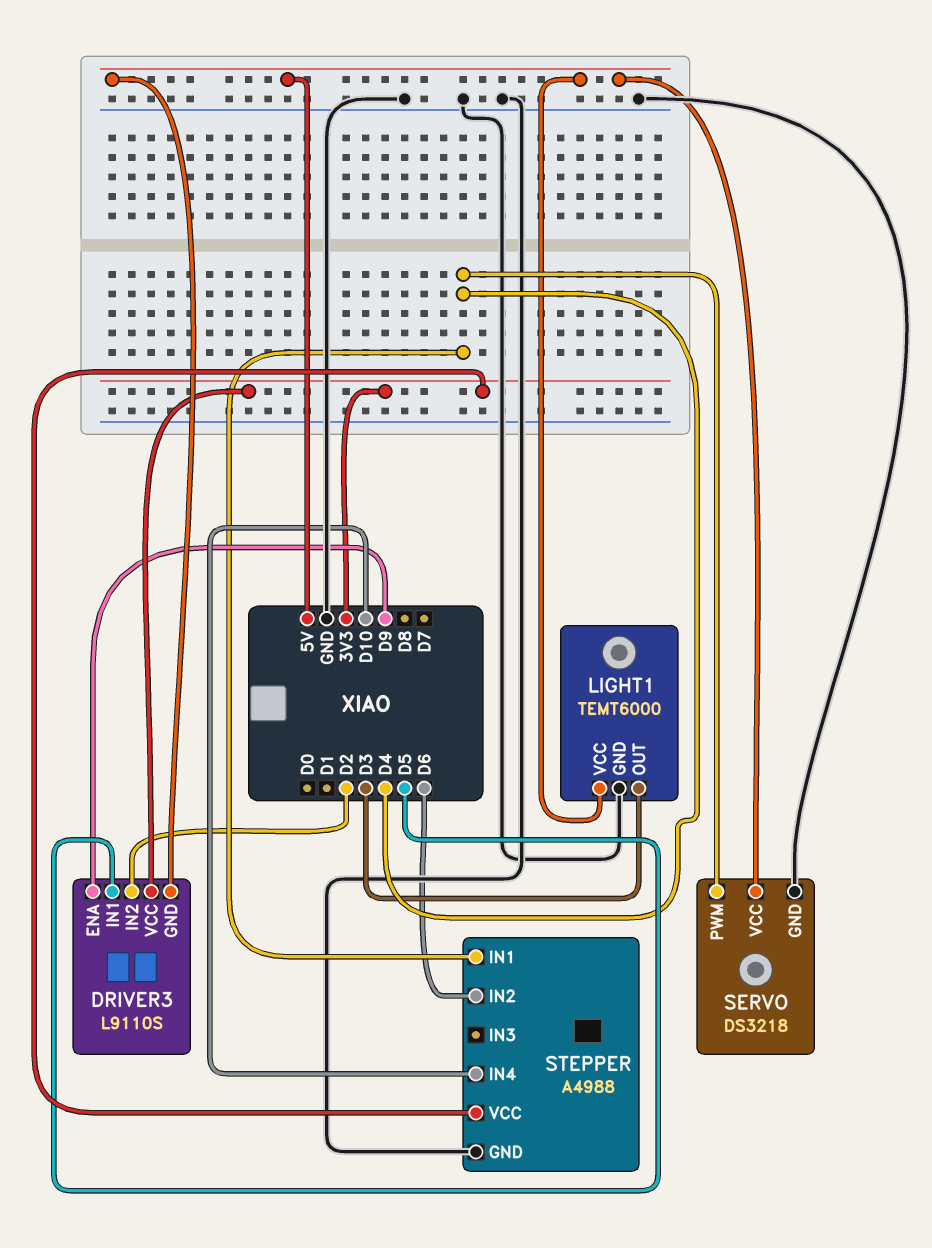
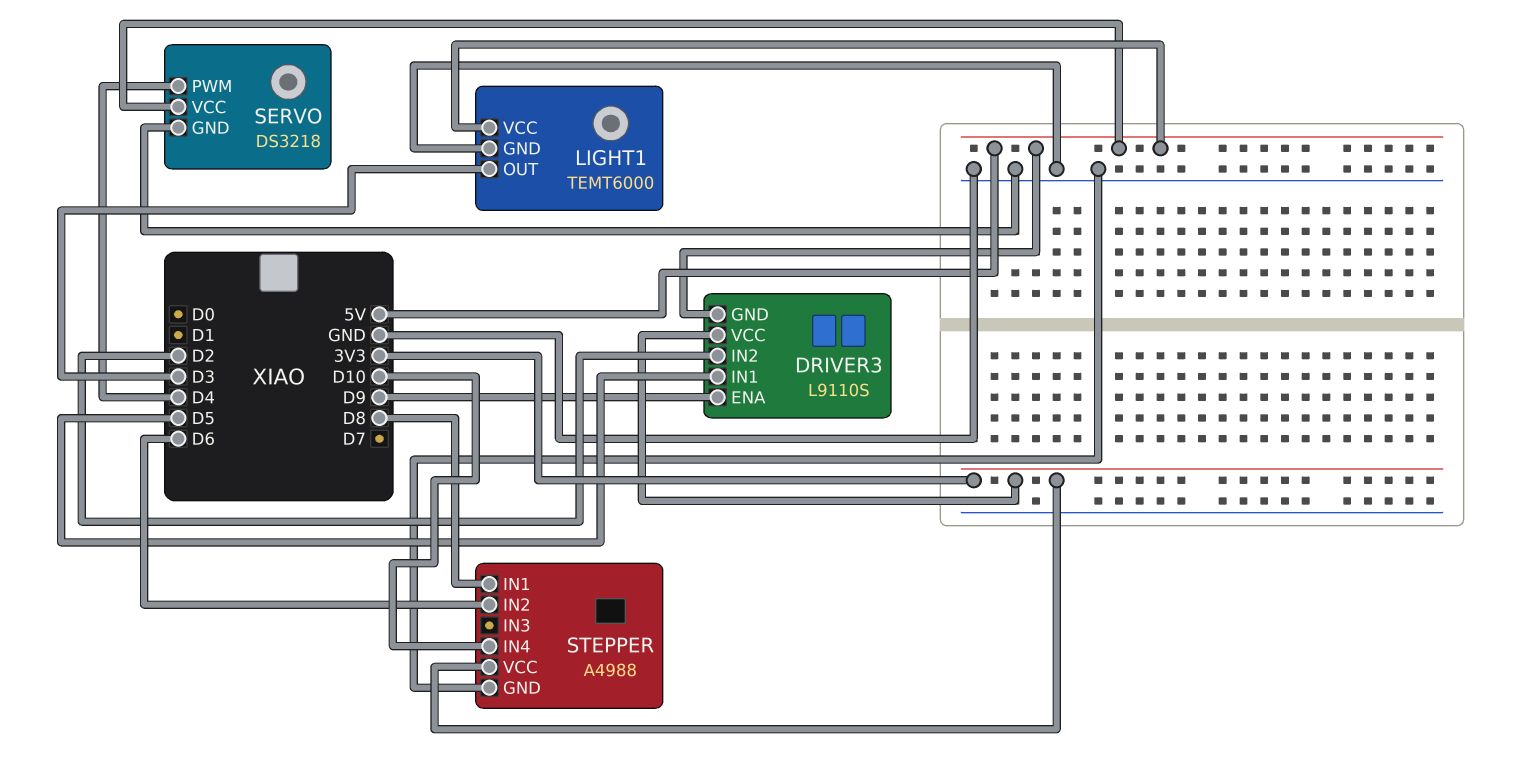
STEPPER pin IN1: D4 -> D8

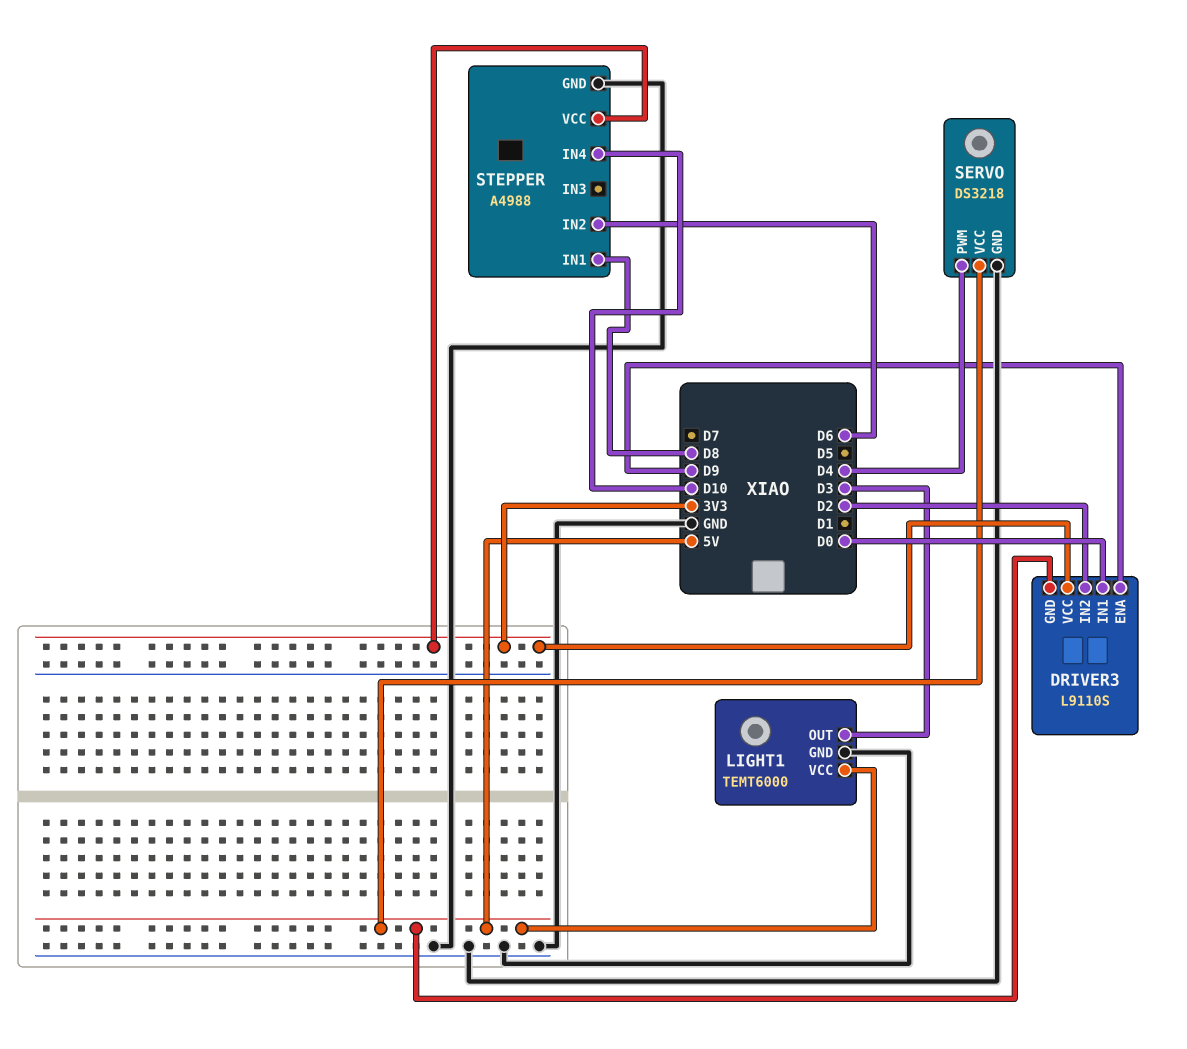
DRIVER3 pin IN1: D5 -> D0

